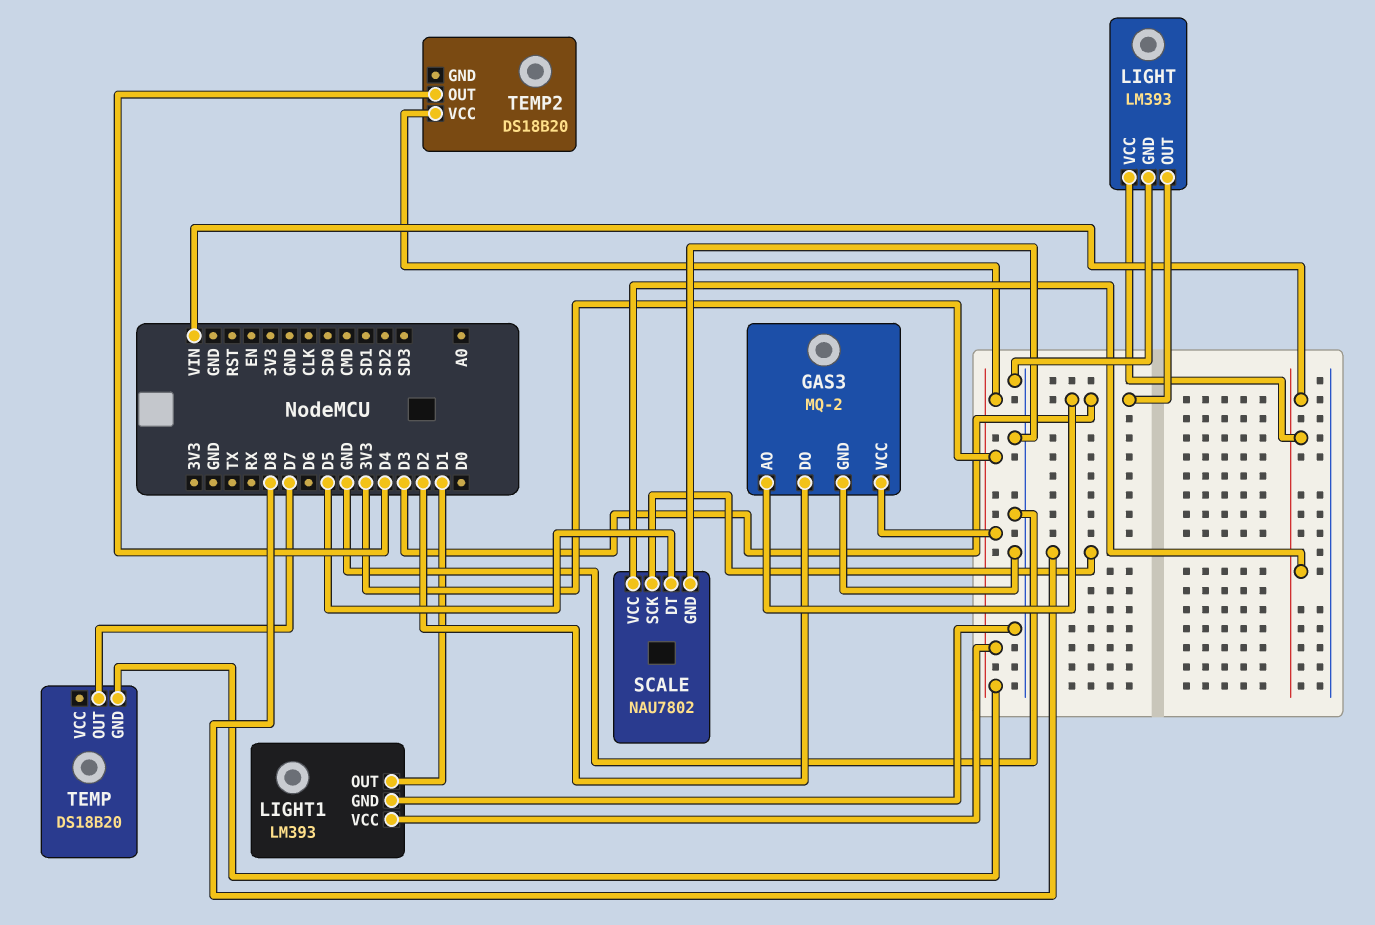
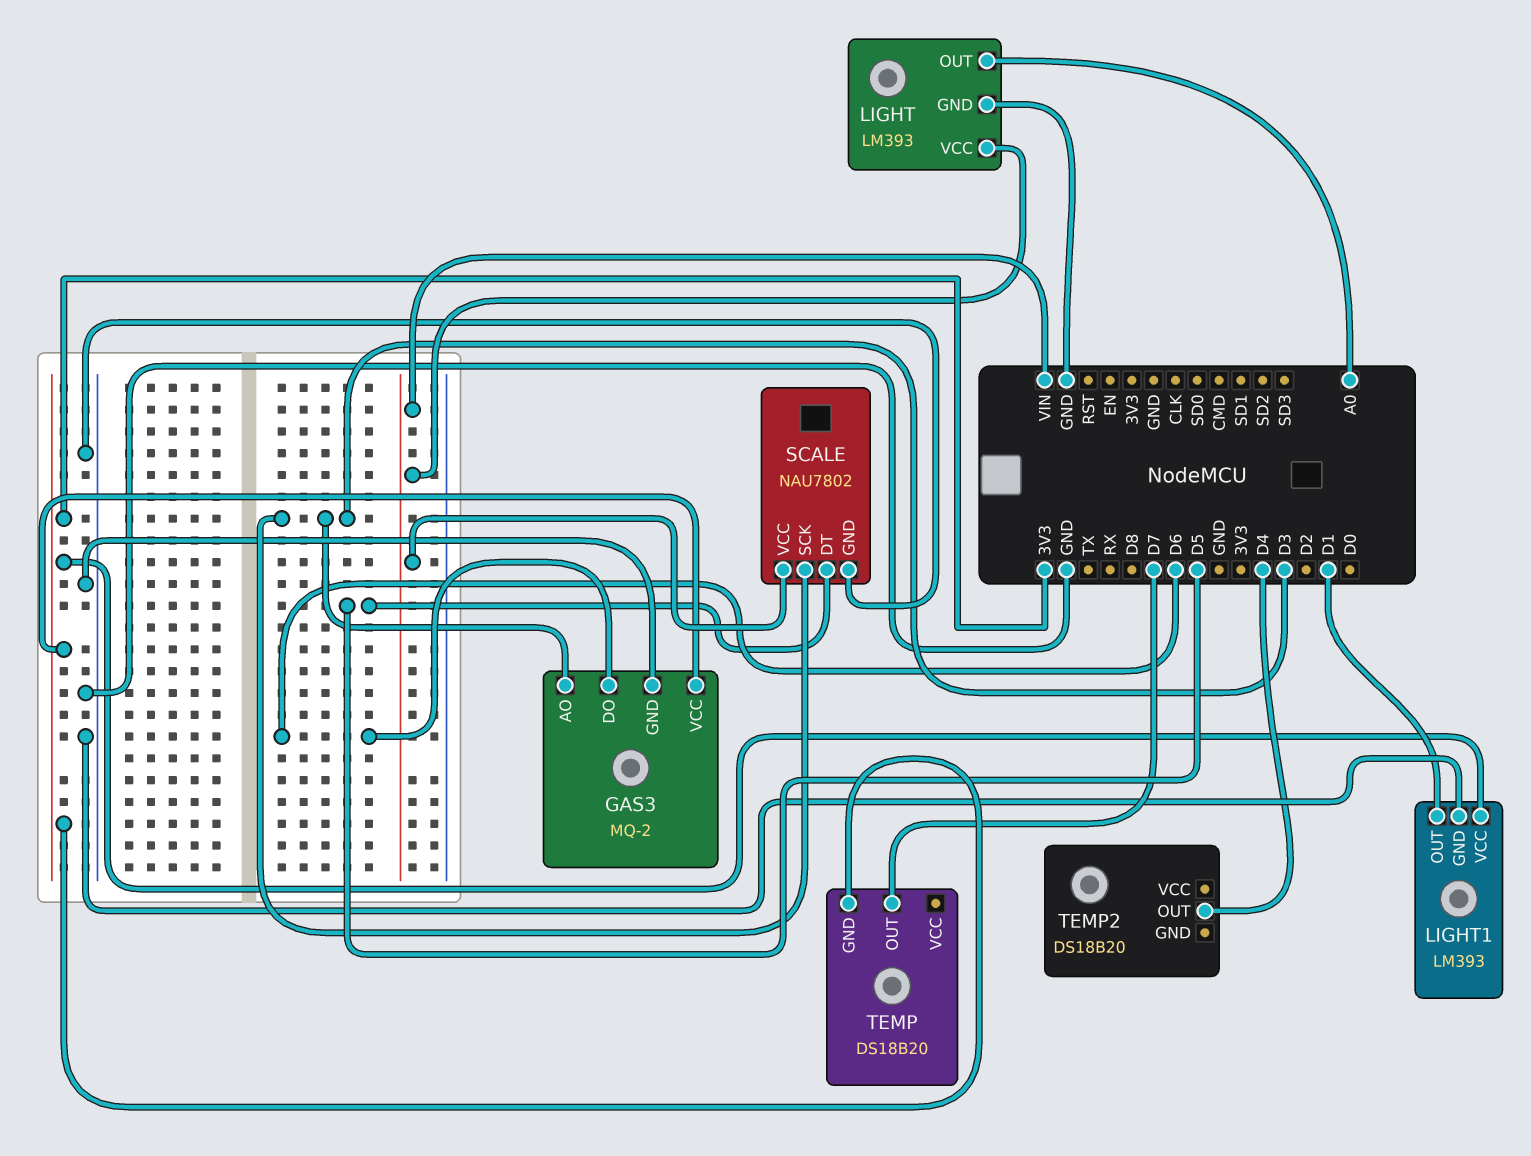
GAS3 pin DO: D2 -> D6
LIGHT pin OUT: D3 -> A0
SCALE pin SCK: D8 -> D3
TEMP2 pin VCC: 3V3 -> none

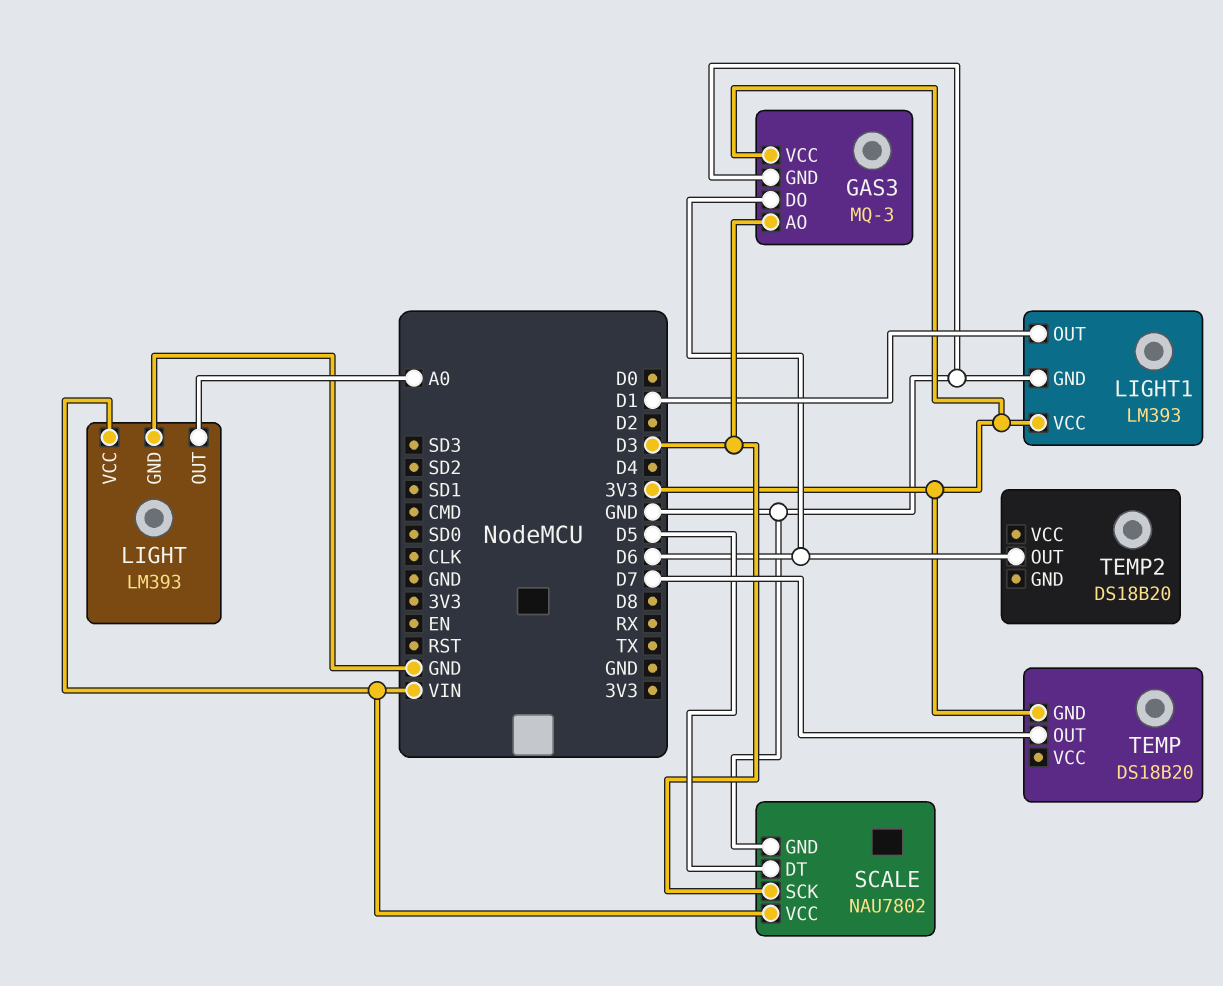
GAS3: MQ-2 -> MQ-3
TEMP2 pin OUT: D4 -> D6

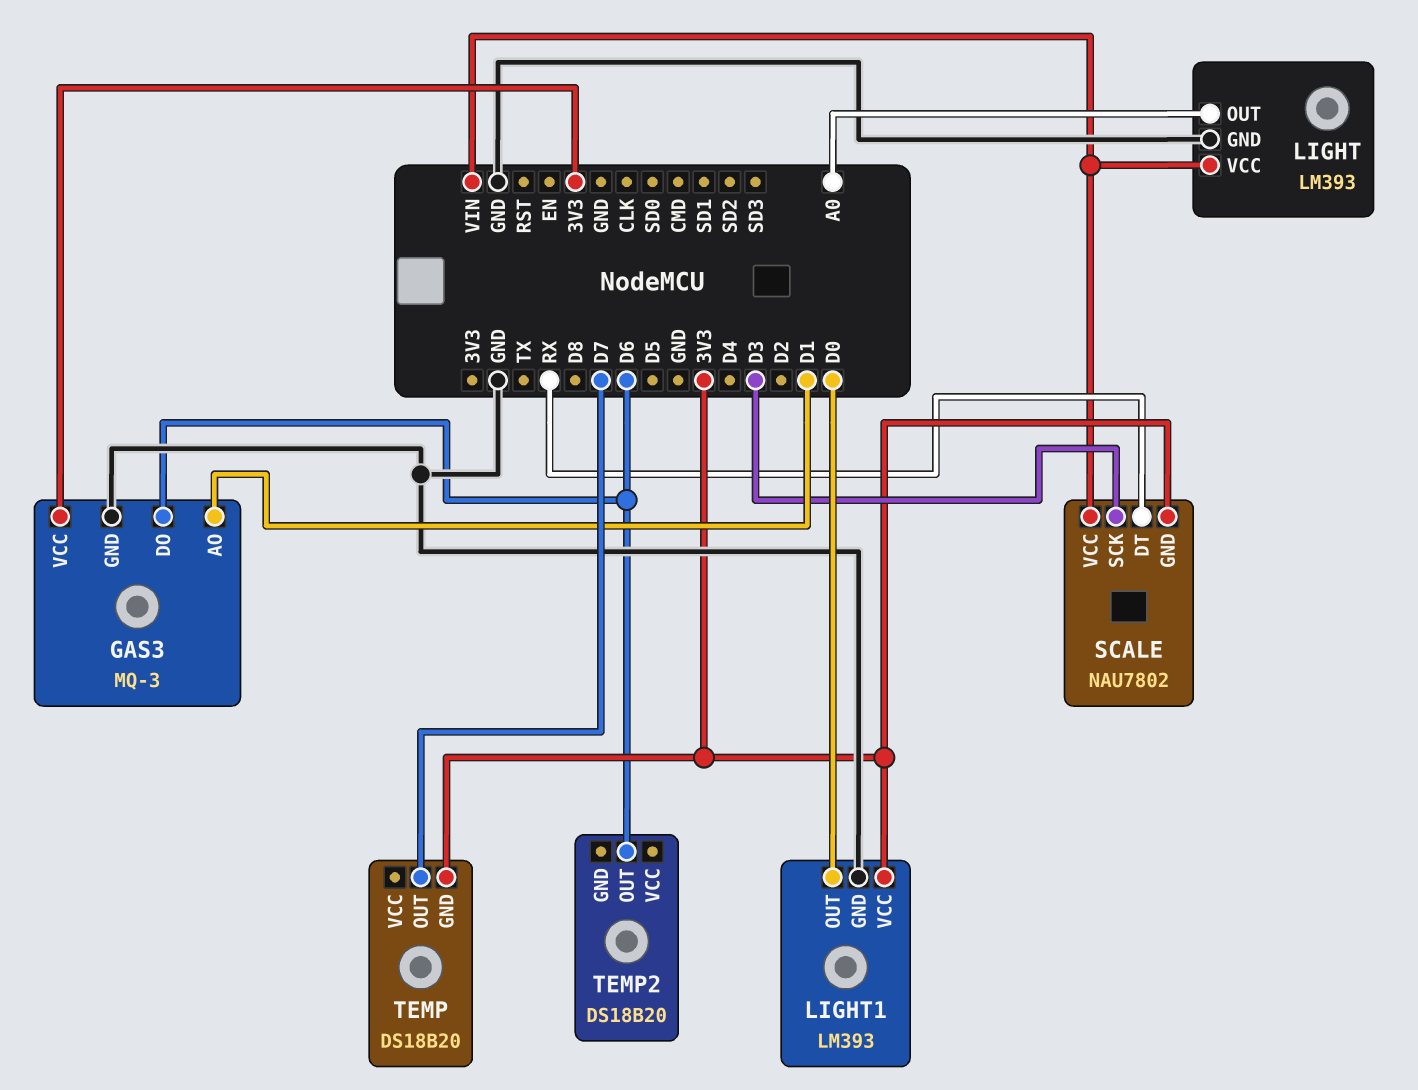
GAS3 pin AO: D3 -> D1
LIGHT1 pin OUT: D1 -> D0
SCALE pin DT: D5 -> RX
SCALE pin GND: GND -> 3V3

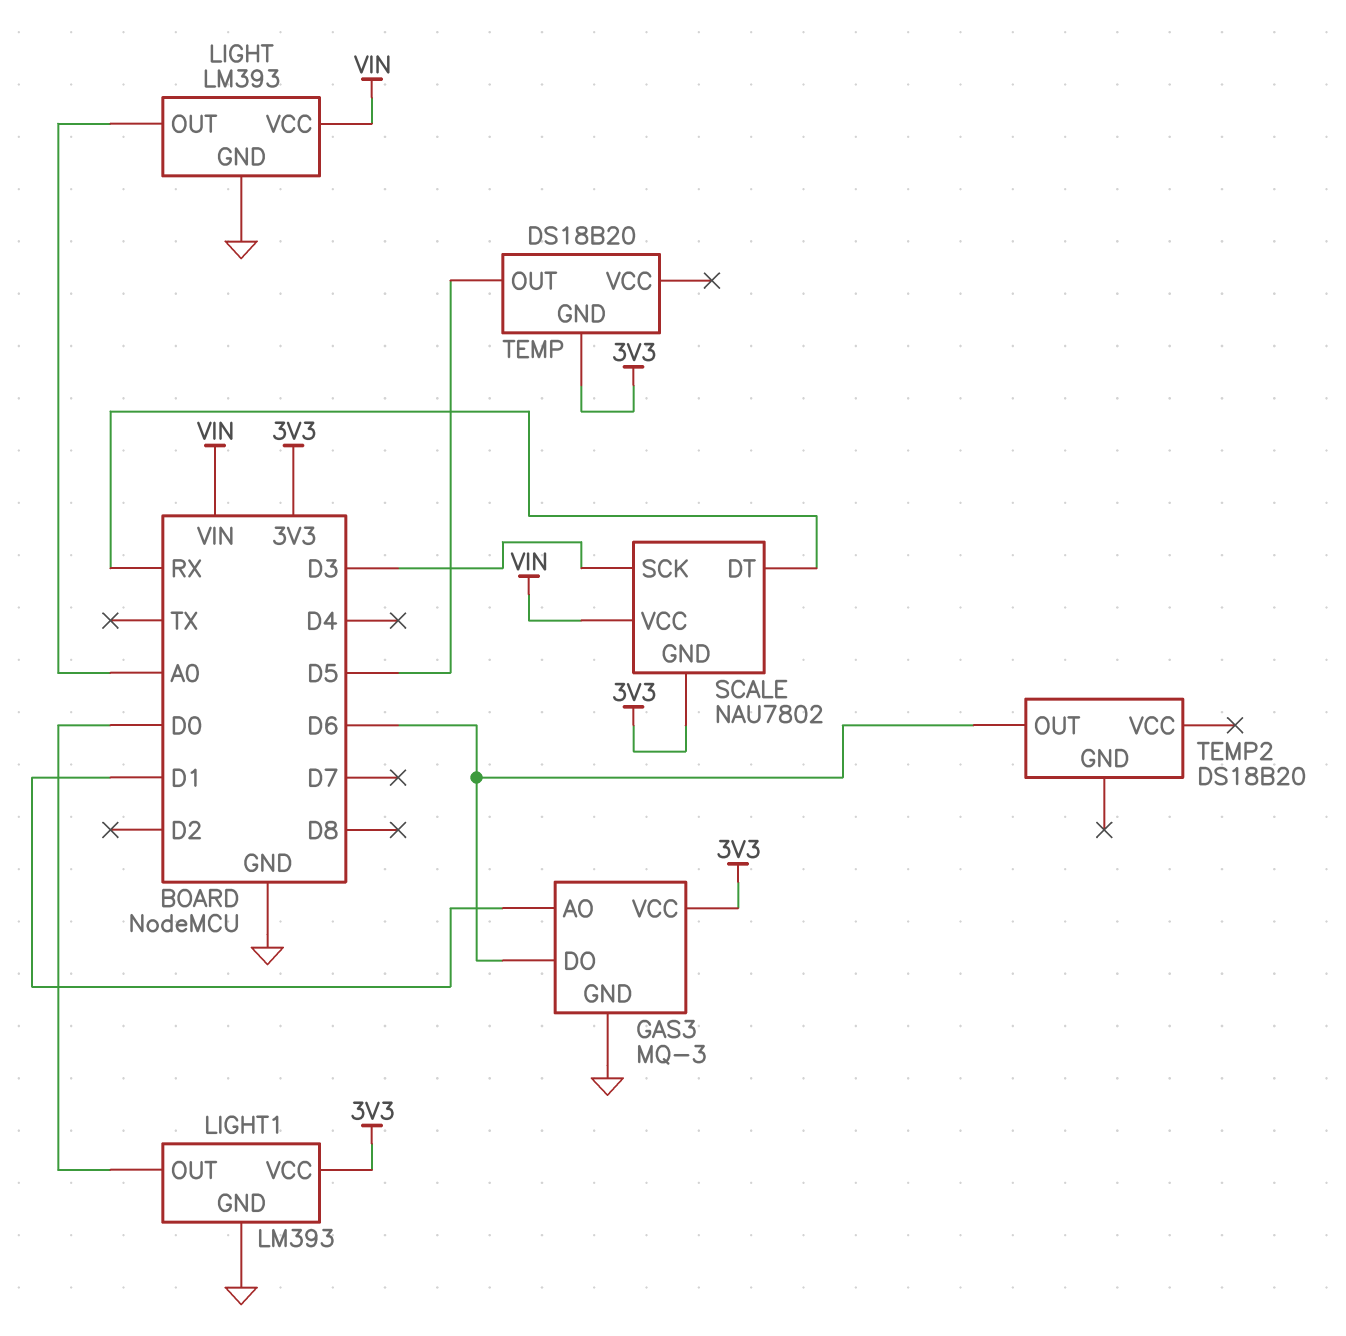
TEMP pin OUT: D7 -> D5

